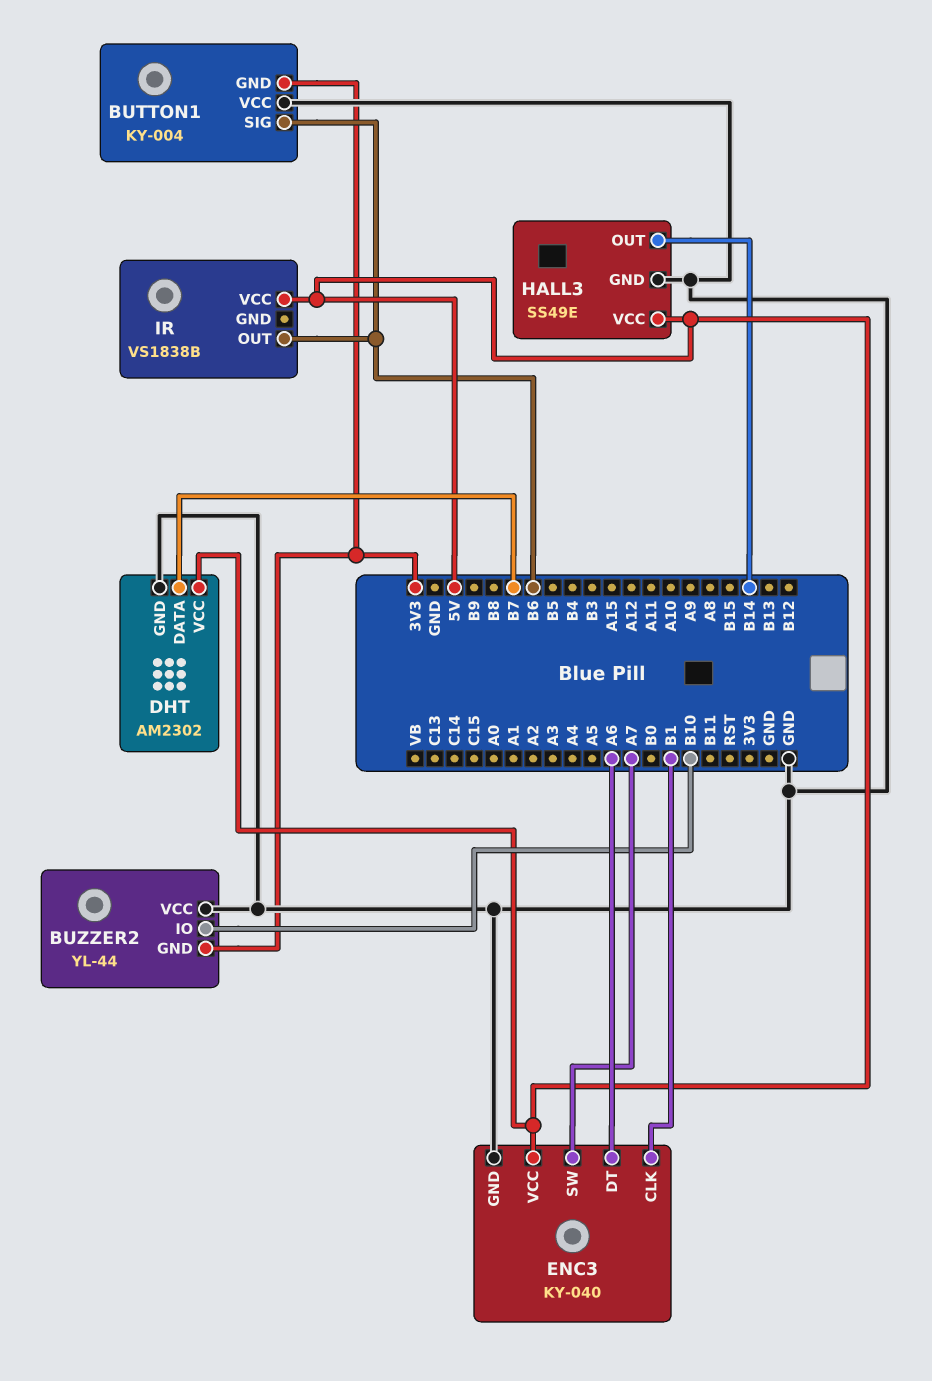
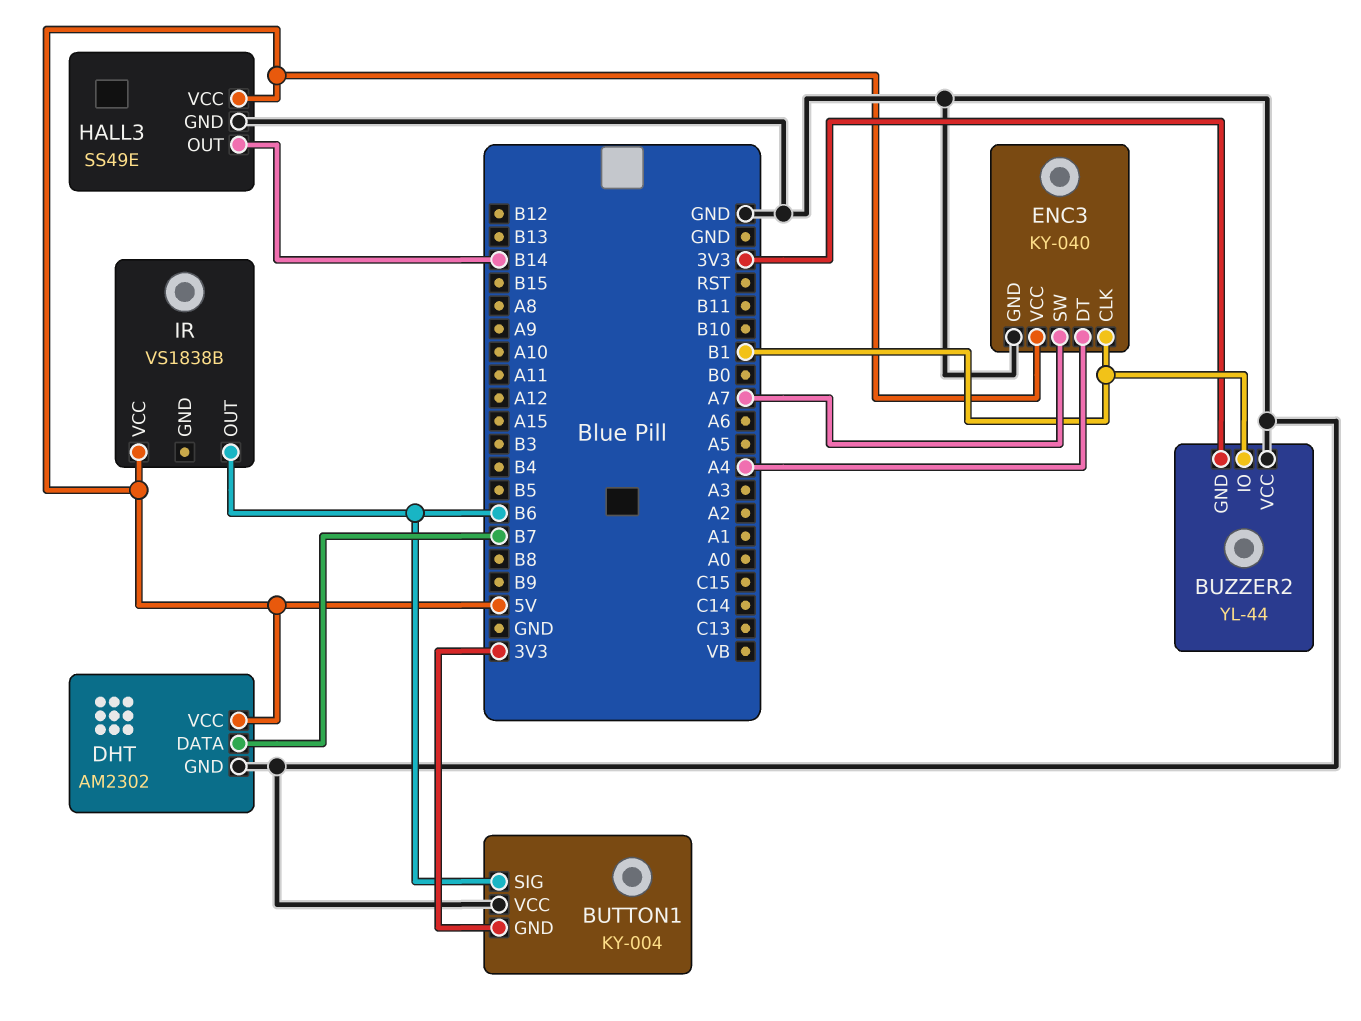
BUZZER2 pin IO: B10 -> B1
ENC3 pin DT: A6 -> A4

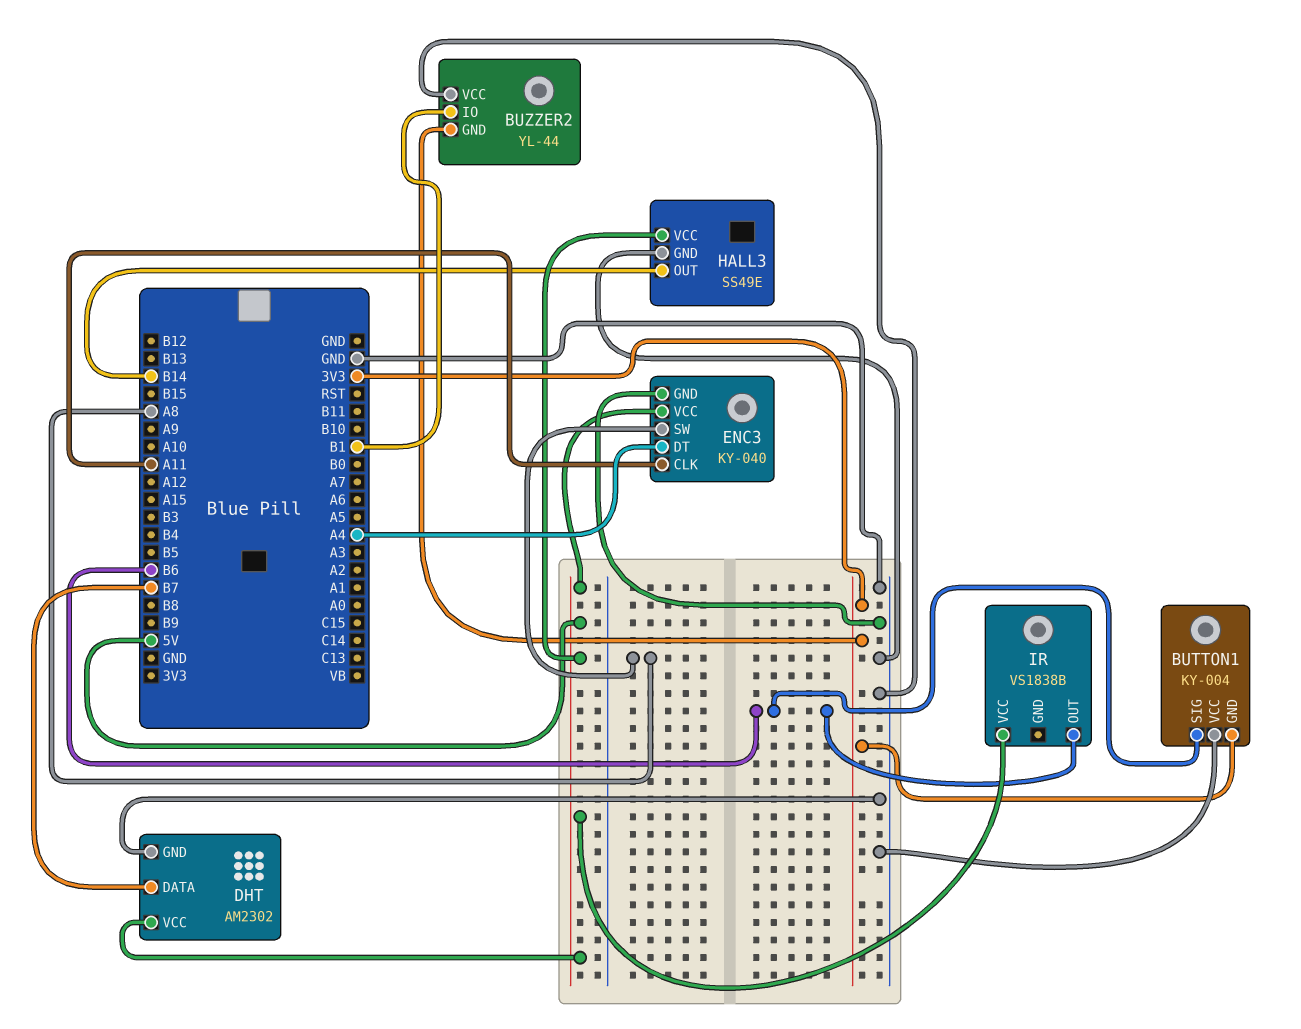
ENC3 pin CLK: B1 -> A11
ENC3 pin SW: A7 -> A8

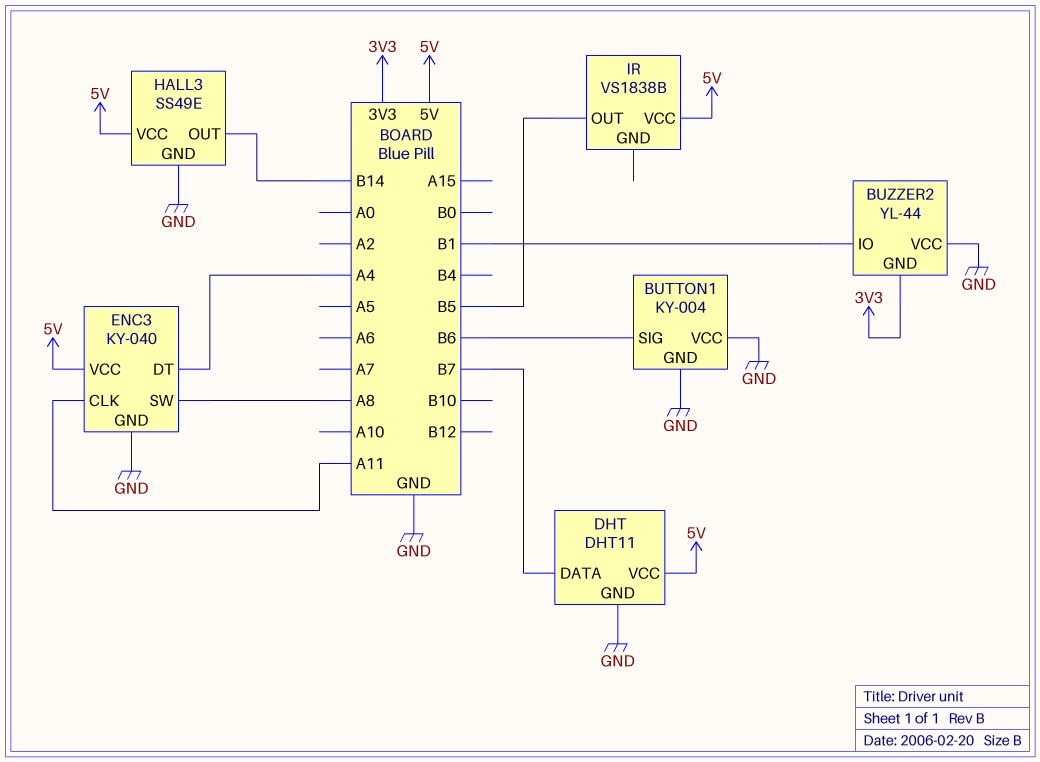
BUTTON1 pin GND: 3V3 -> GND
DHT: AM2302 -> DHT11
IR pin OUT: B6 -> B5

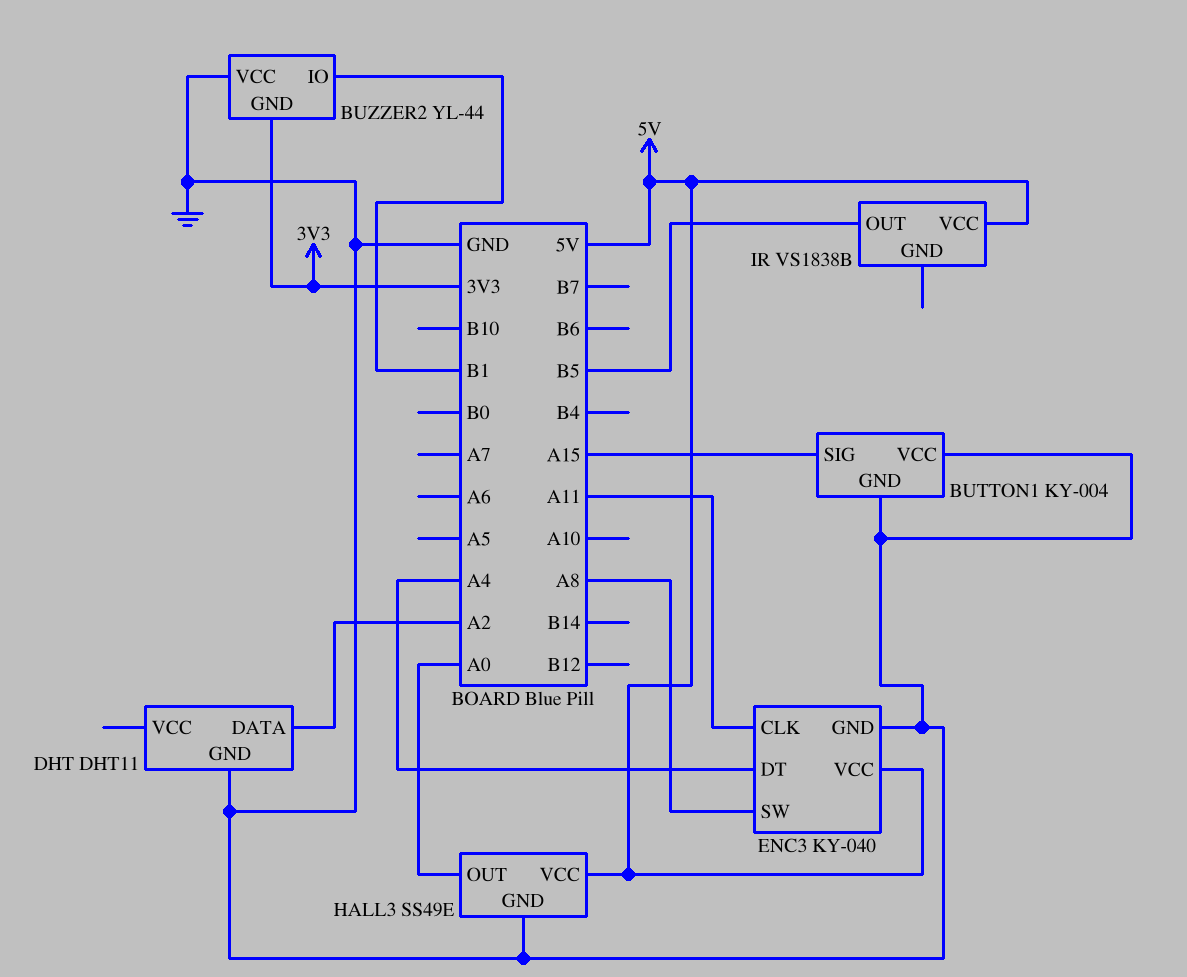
BUTTON1 pin SIG: B6 -> A15
DHT pin DATA: B7 -> A2
DHT pin VCC: 5V -> none
HALL3 pin OUT: B14 -> A0

